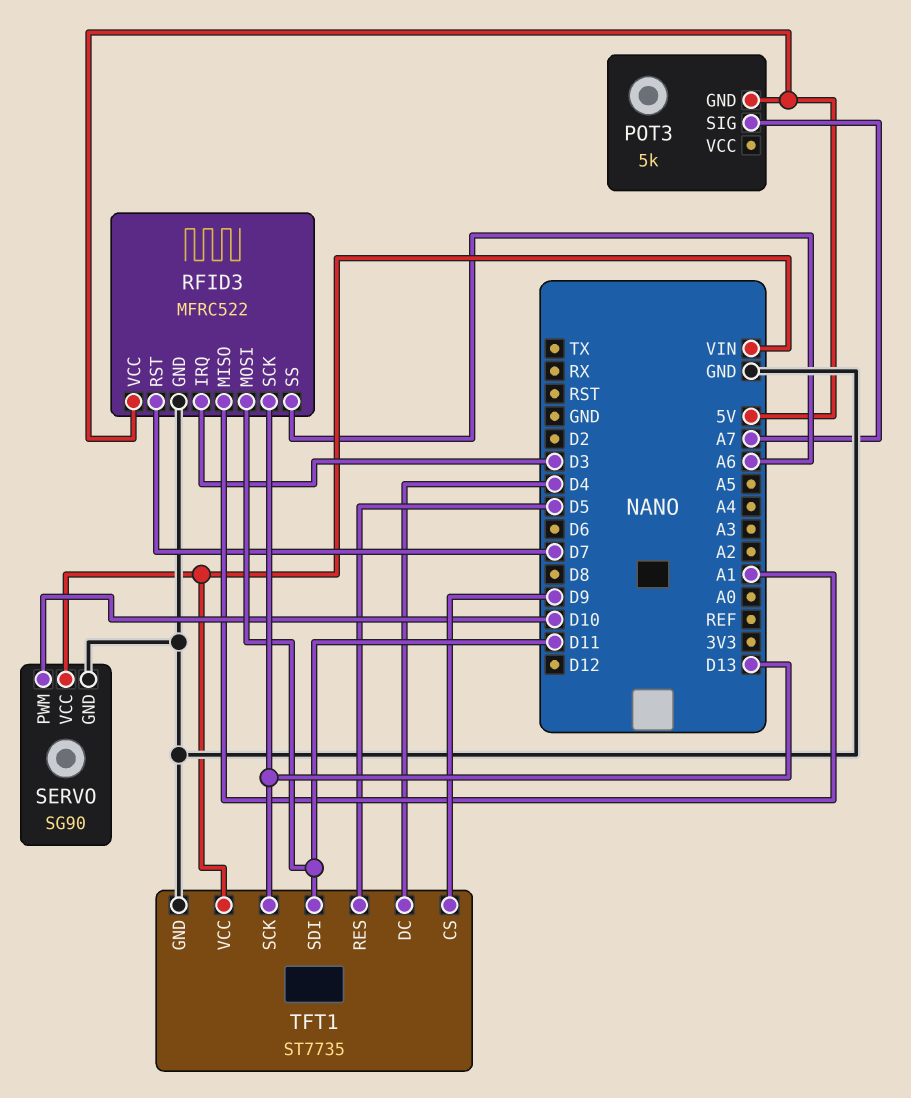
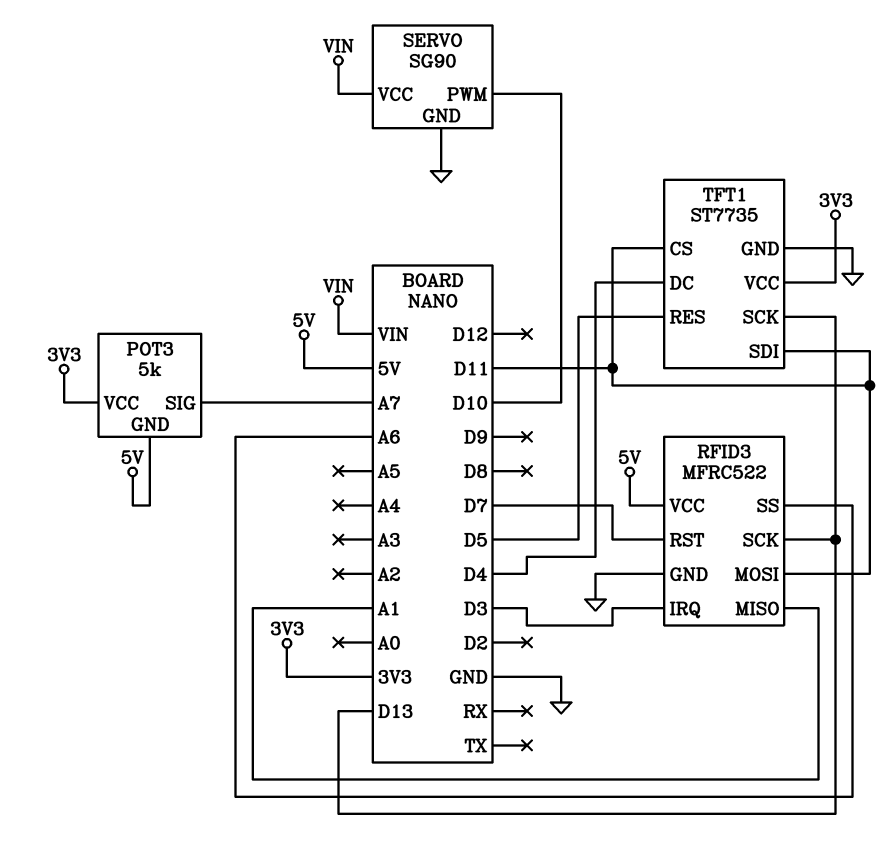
POT3 pin VCC: none -> 3V3
TFT1 pin CS: D9 -> D11
TFT1 pin VCC: VIN -> 3V3

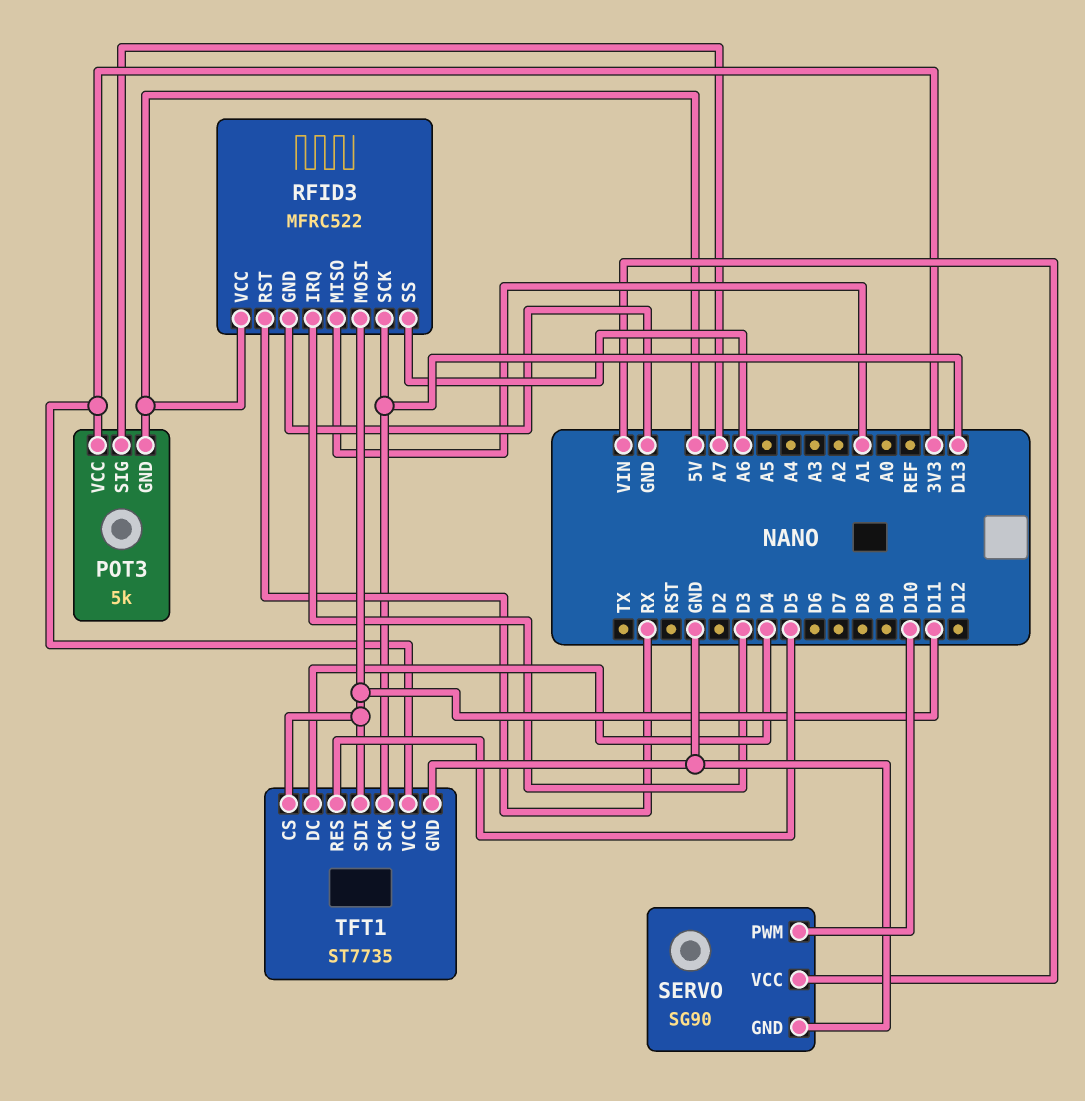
RFID3 pin RST: D7 -> RX

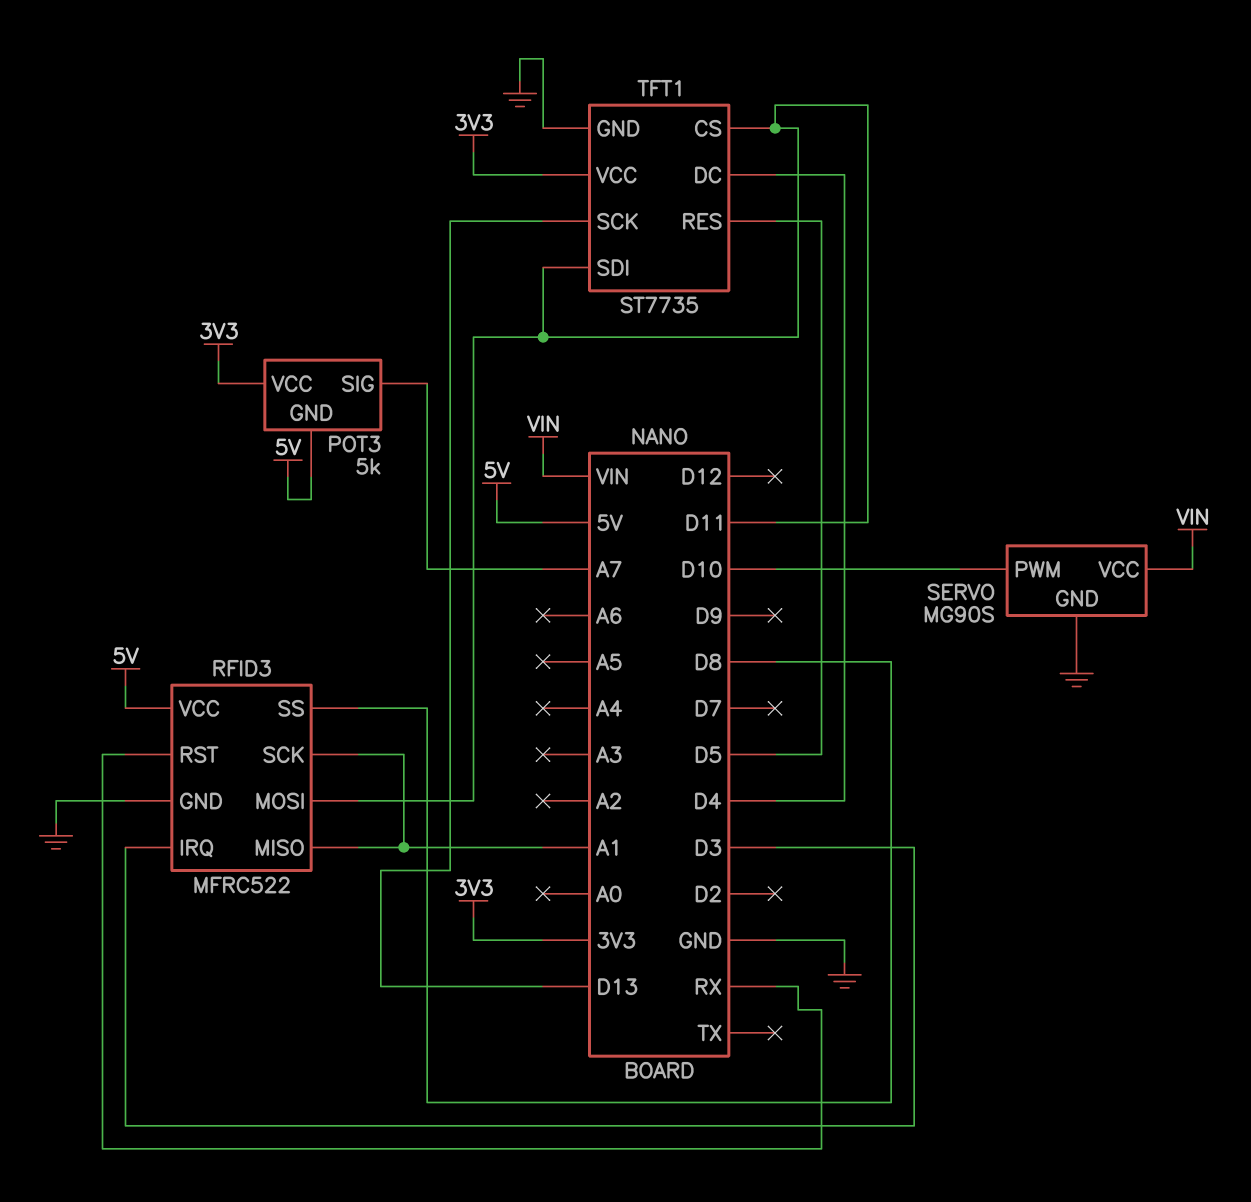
RFID3 pin SCK: D13 -> A1
RFID3 pin SS: A6 -> D8
SERVO: SG90 -> MG90S

